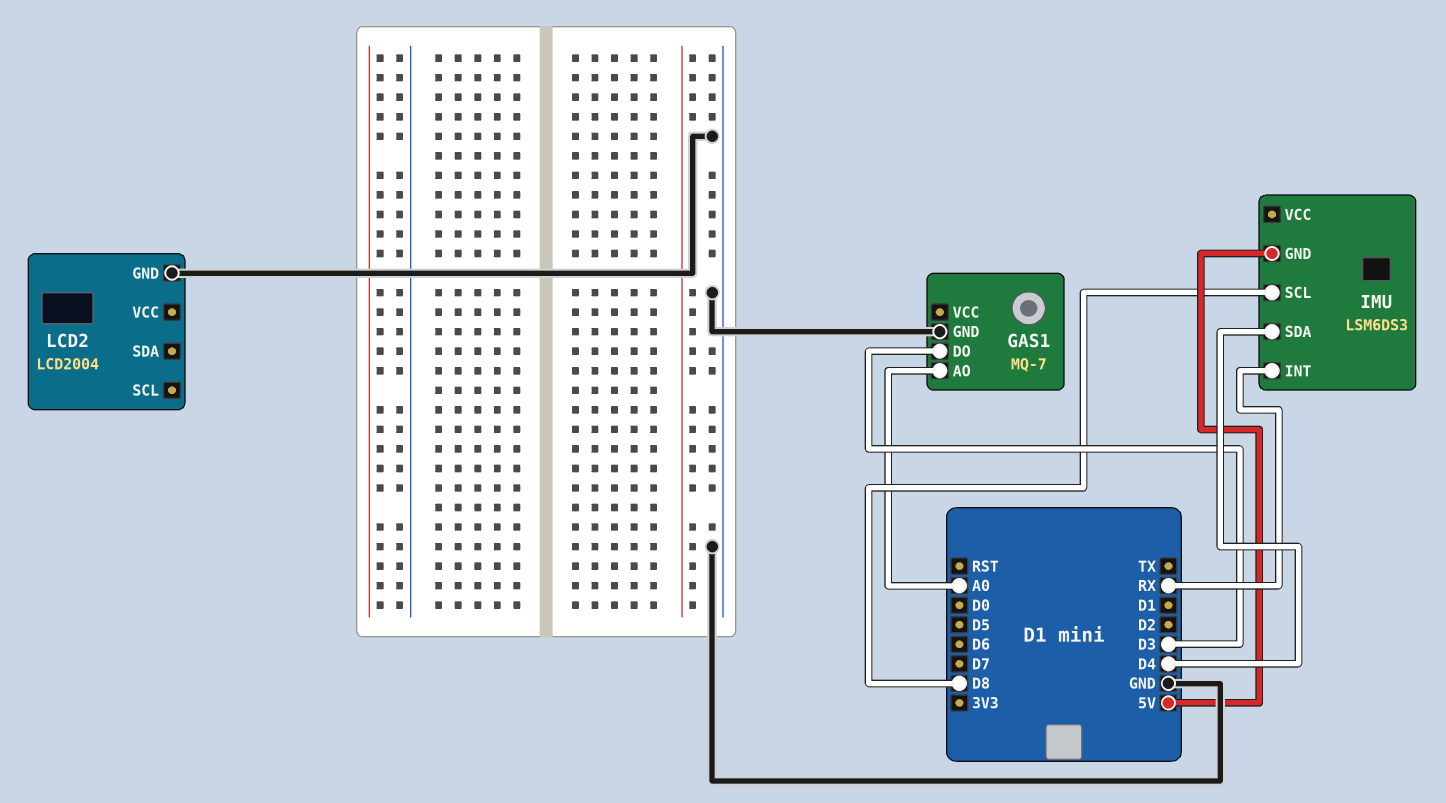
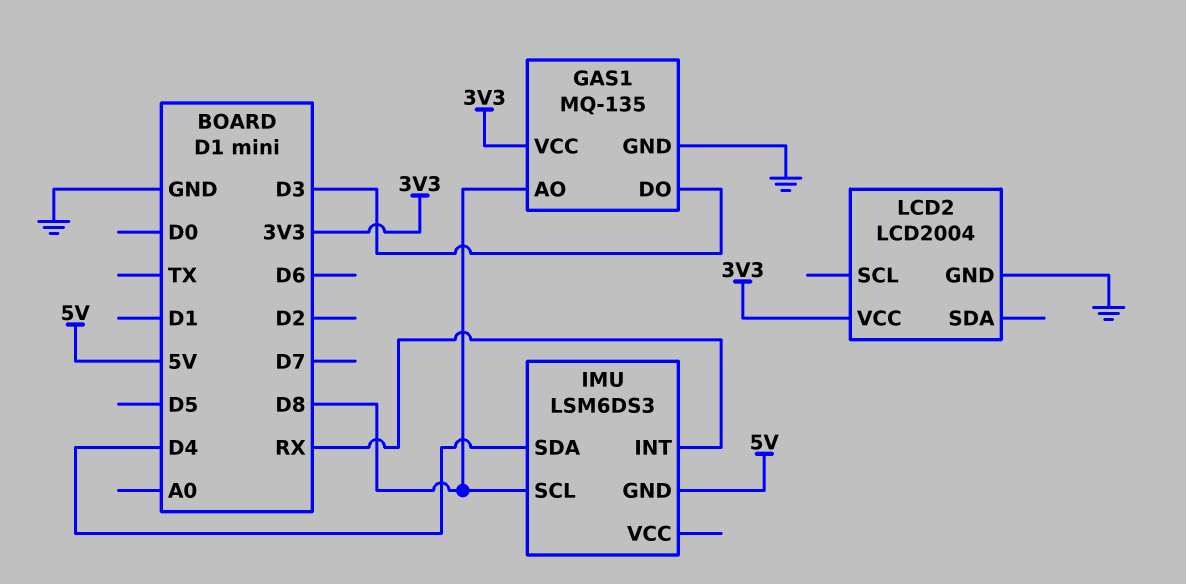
GAS1: MQ-7 -> MQ-135
GAS1 pin AO: A0 -> D8
GAS1 pin VCC: none -> 3V3
LCD2 pin VCC: none -> 3V3

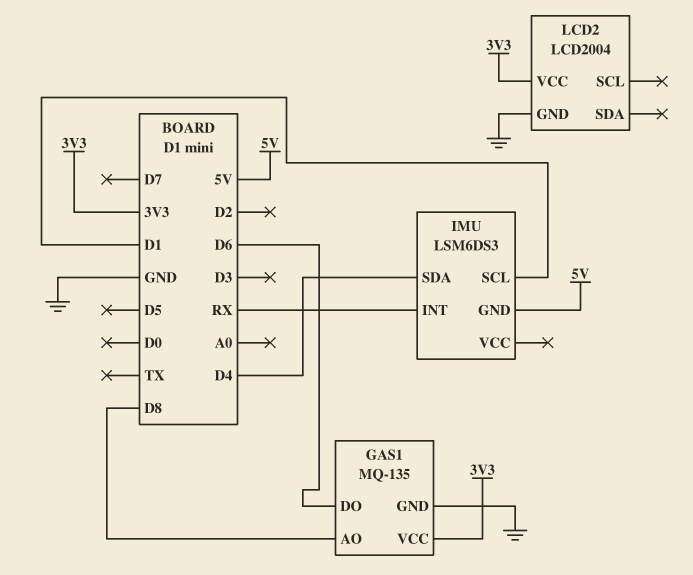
GAS1 pin DO: D3 -> D6
IMU pin SCL: D8 -> D1

